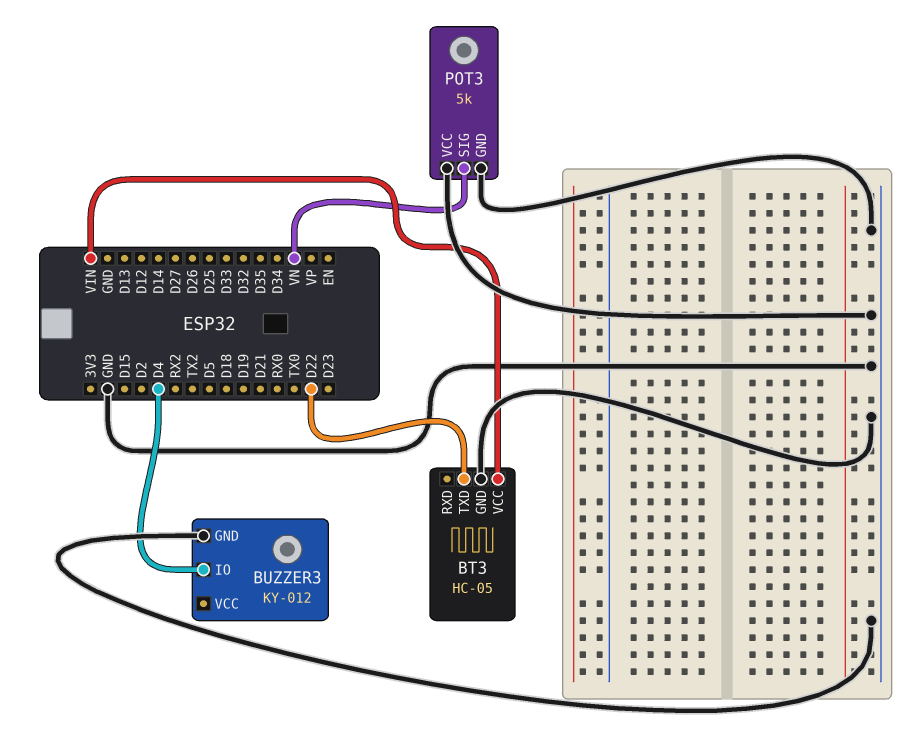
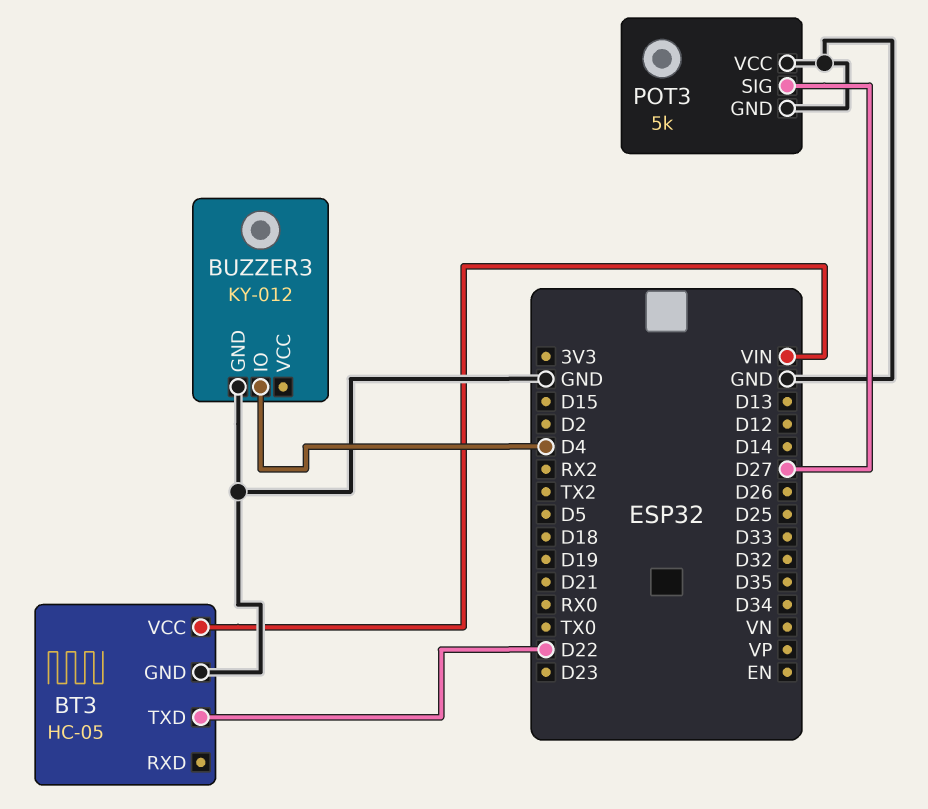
POT3 pin SIG: VN -> D27

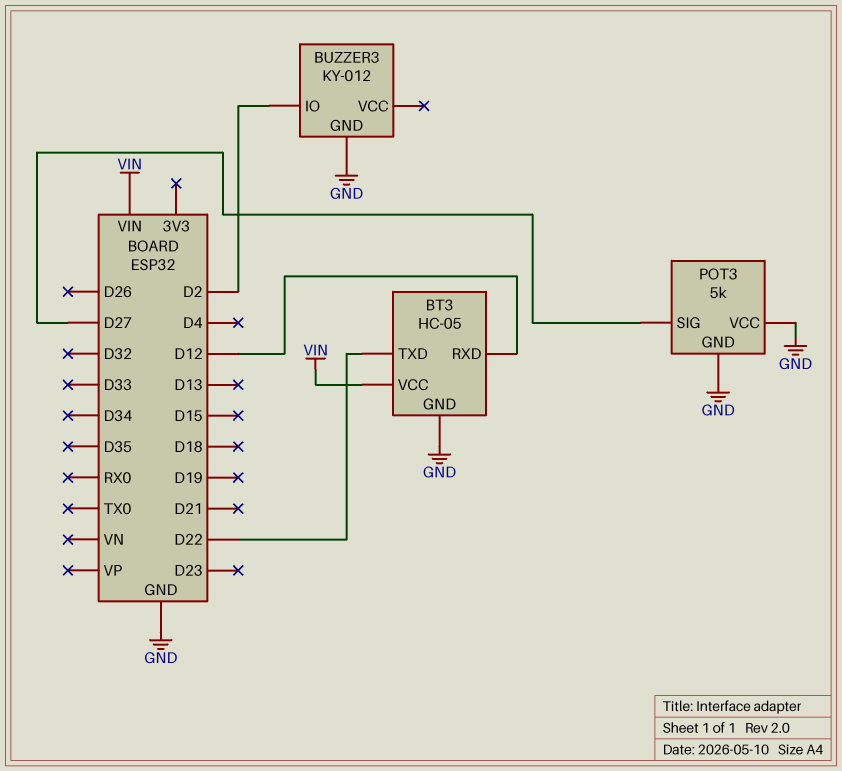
BT3 pin RXD: none -> D12
BUZZER3 pin IO: D4 -> D2

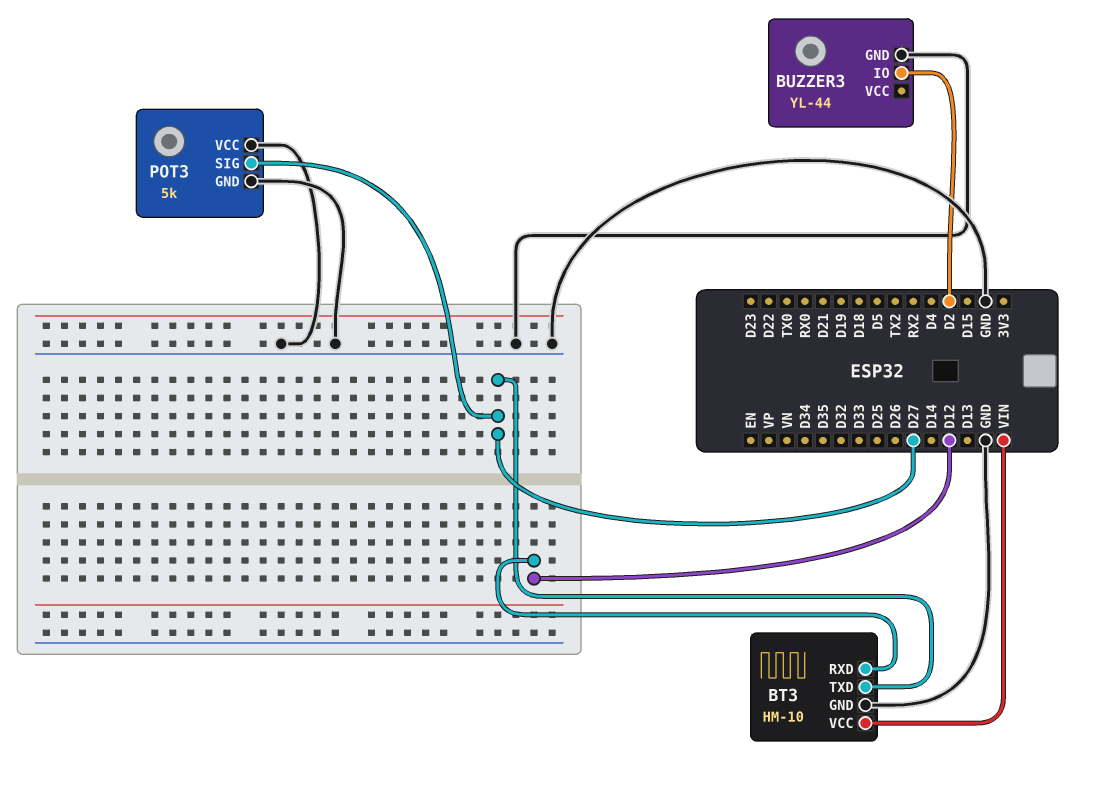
BT3: HC-05 -> HM-10
BT3 pin TXD: D22 -> D27
BUZZER3: KY-012 -> YL-44

